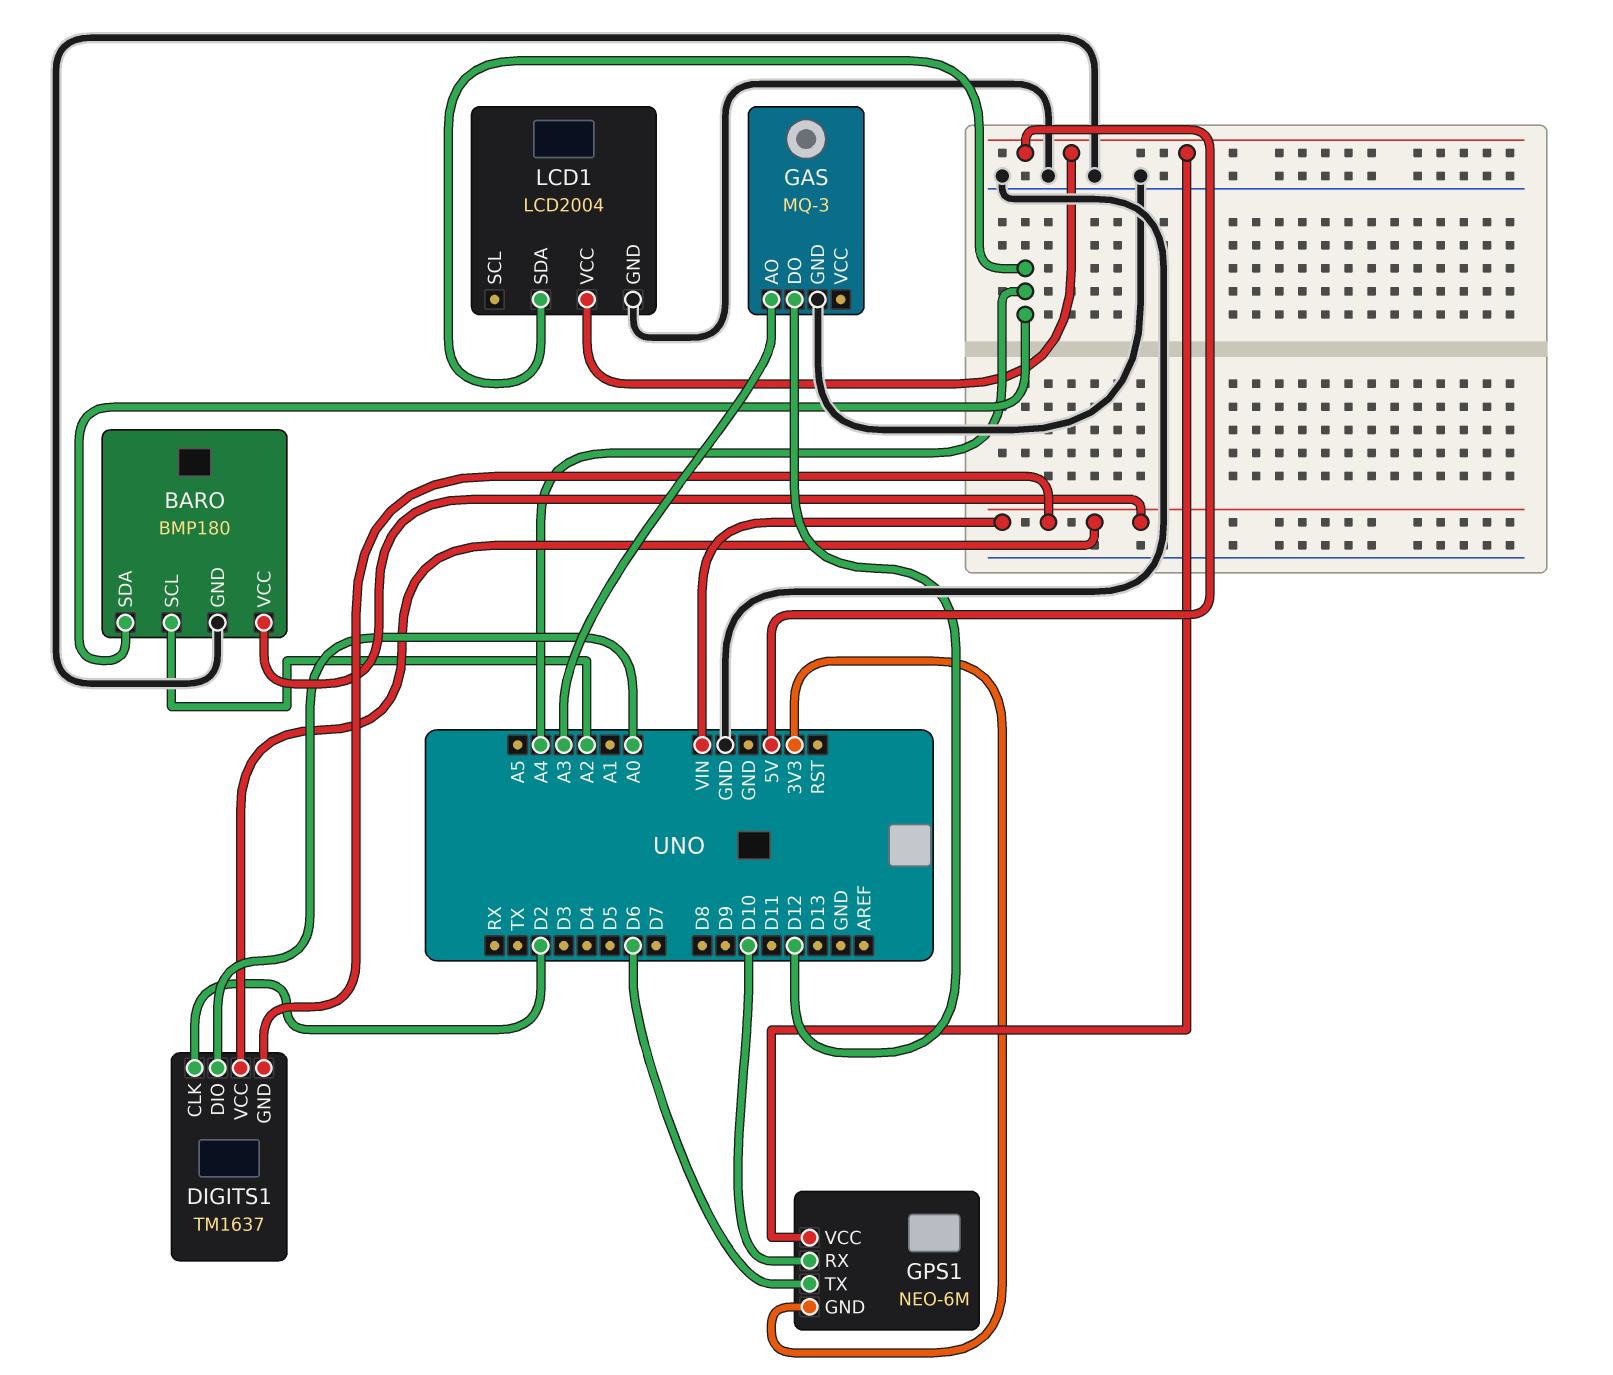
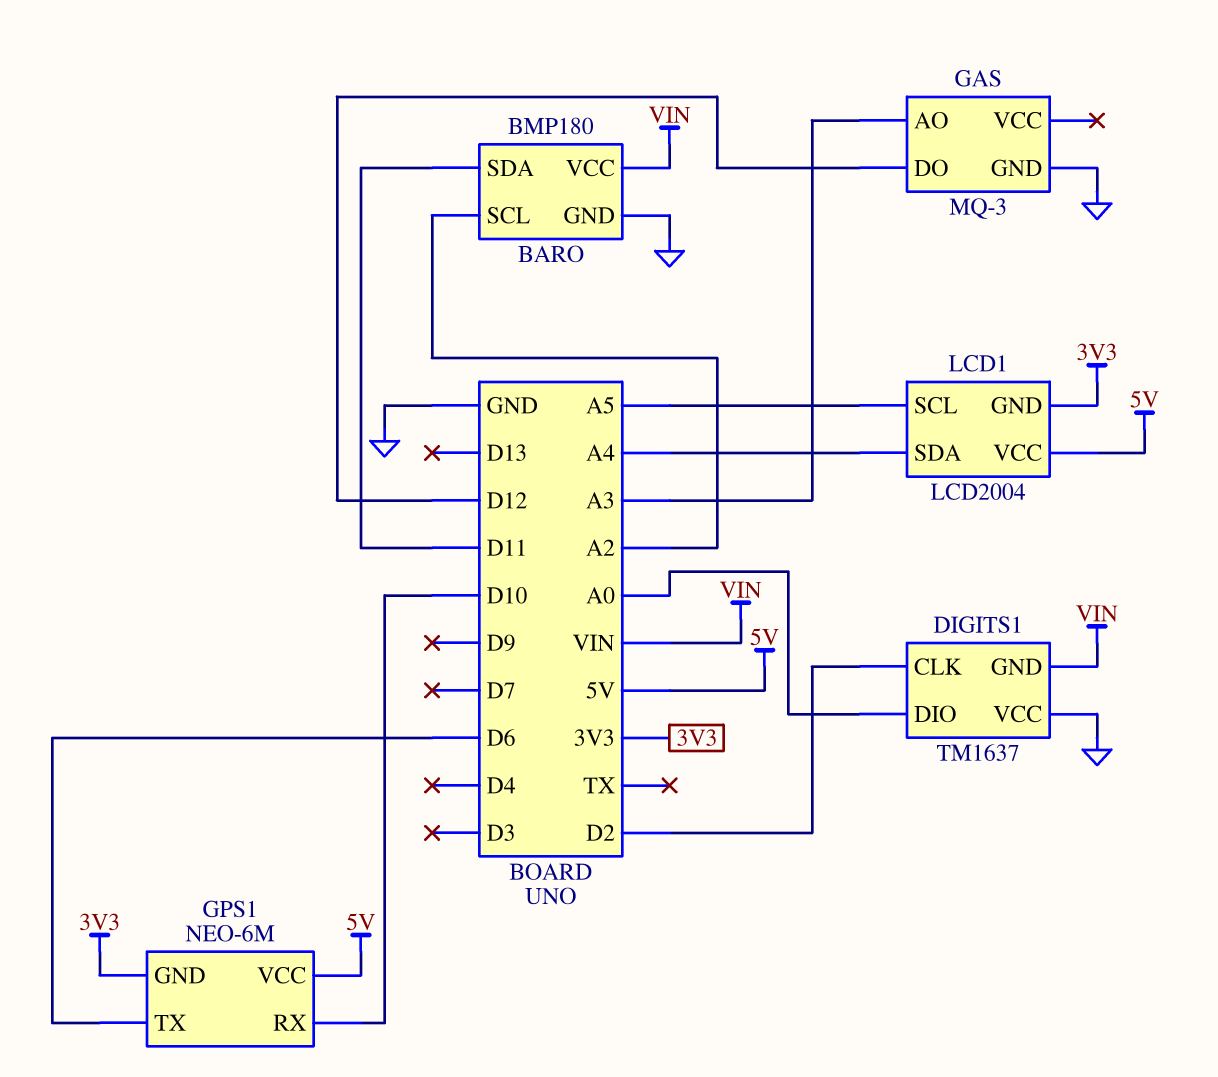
BARO pin SDA: A4 -> D11
DIGITS1 pin VCC: VIN -> GND
LCD1 pin GND: GND -> 3V3
LCD1 pin SCL: none -> A5

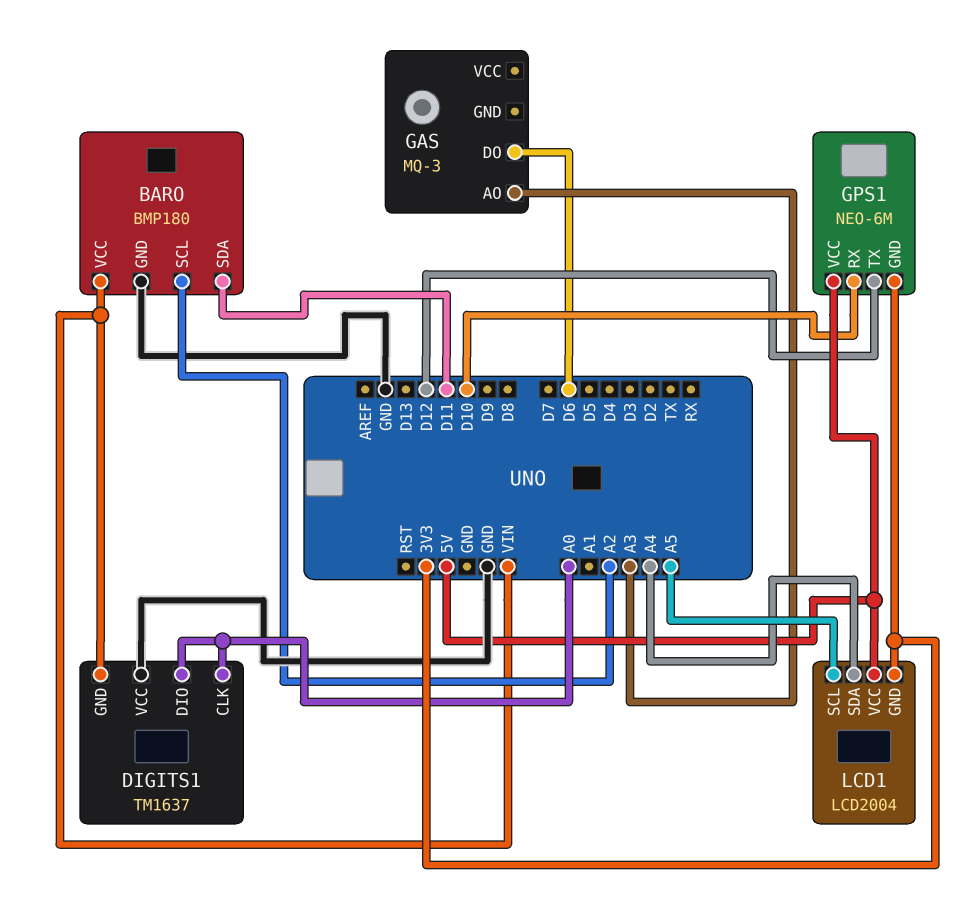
DIGITS1 pin CLK: D2 -> A0
GAS pin DO: D12 -> D6
GAS pin GND: GND -> none
GPS1 pin TX: D6 -> D12

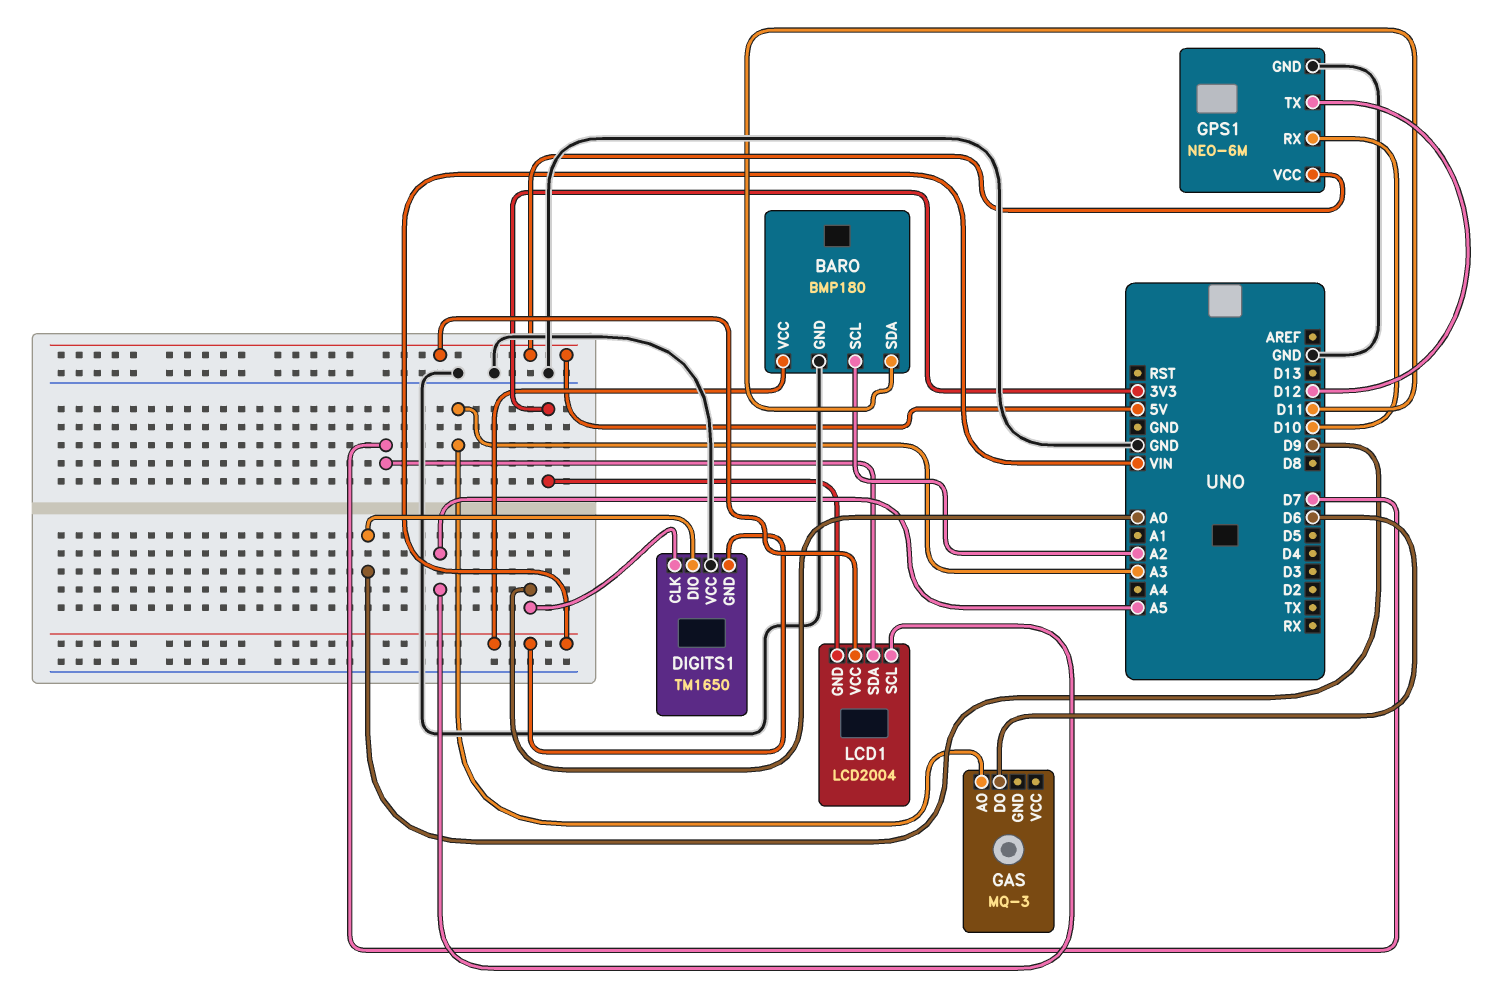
DIGITS1: TM1637 -> TM1650
DIGITS1 pin DIO: A0 -> D9
GPS1 pin GND: 3V3 -> GND
LCD1 pin SDA: A4 -> D7

